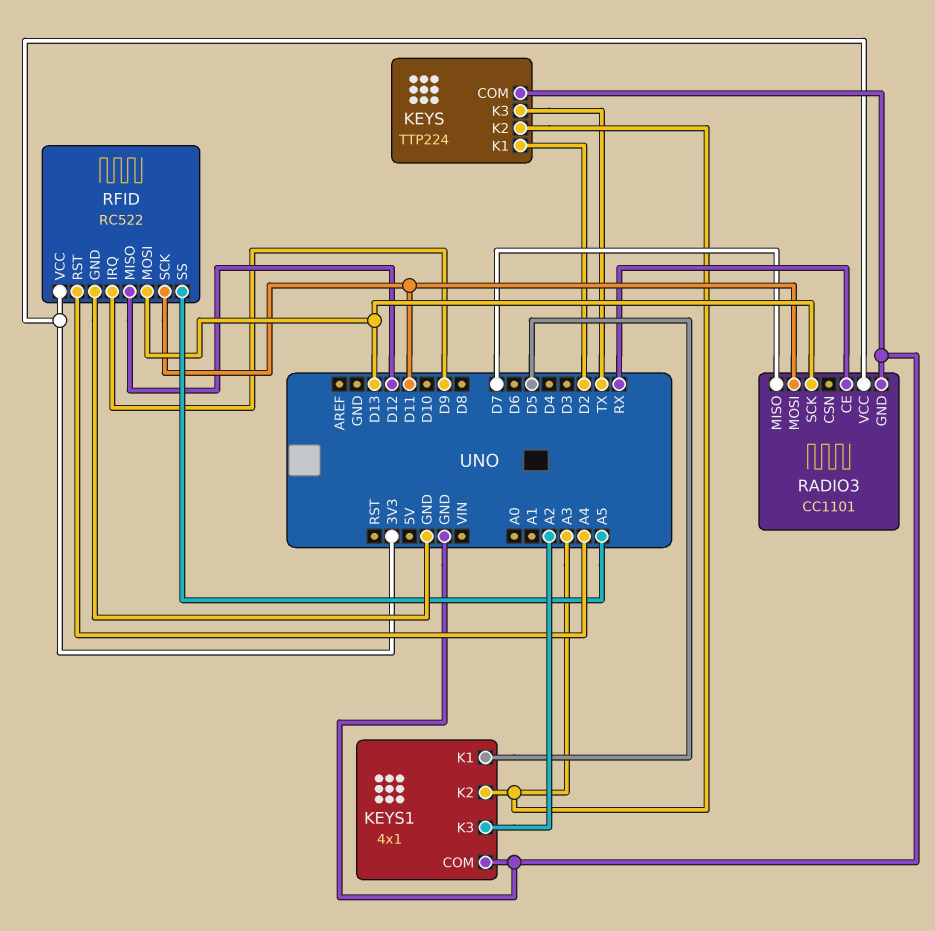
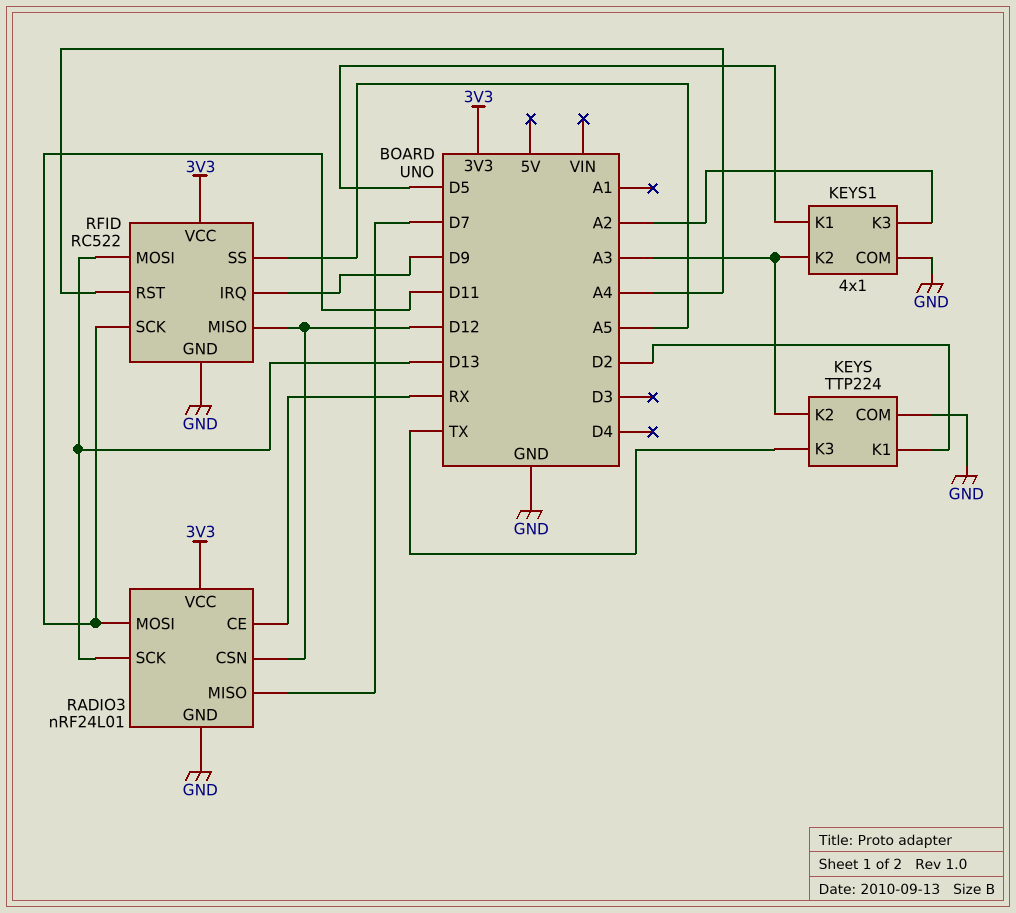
RADIO3: CC1101 -> nRF24L01
RADIO3 pin CSN: none -> D12

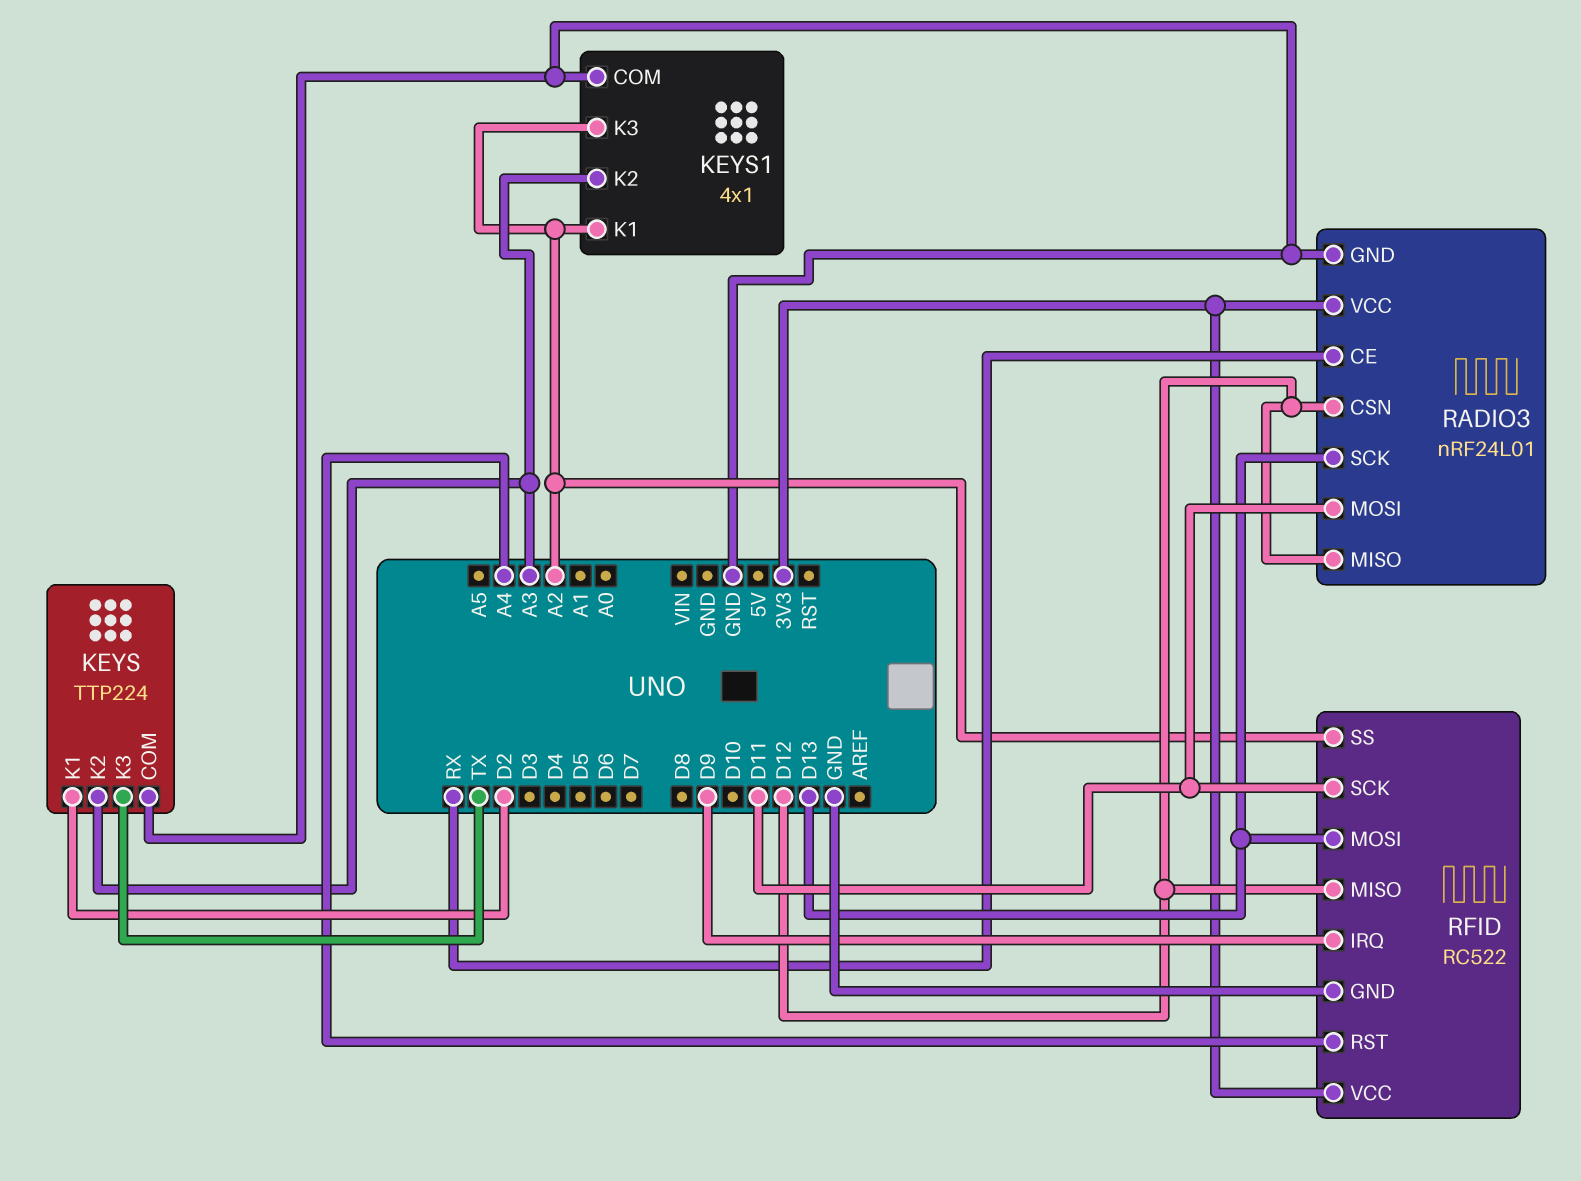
KEYS1 pin K1: D5 -> A2
RADIO3 pin MISO: D7 -> D12
RFID pin SS: A5 -> A2

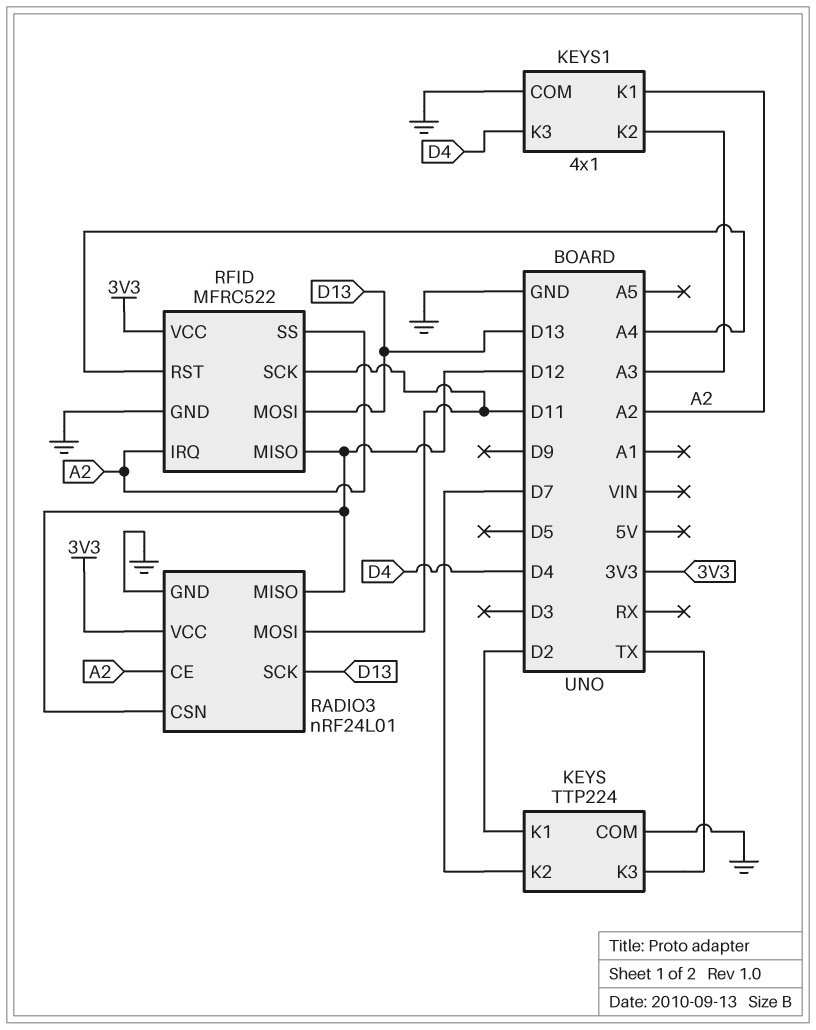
KEYS pin K2: A3 -> D7
KEYS1 pin K3: A2 -> D4
RADIO3 pin CE: RX -> A2
RFID: RC522 -> MFRC522
RFID pin IRQ: D9 -> A2

